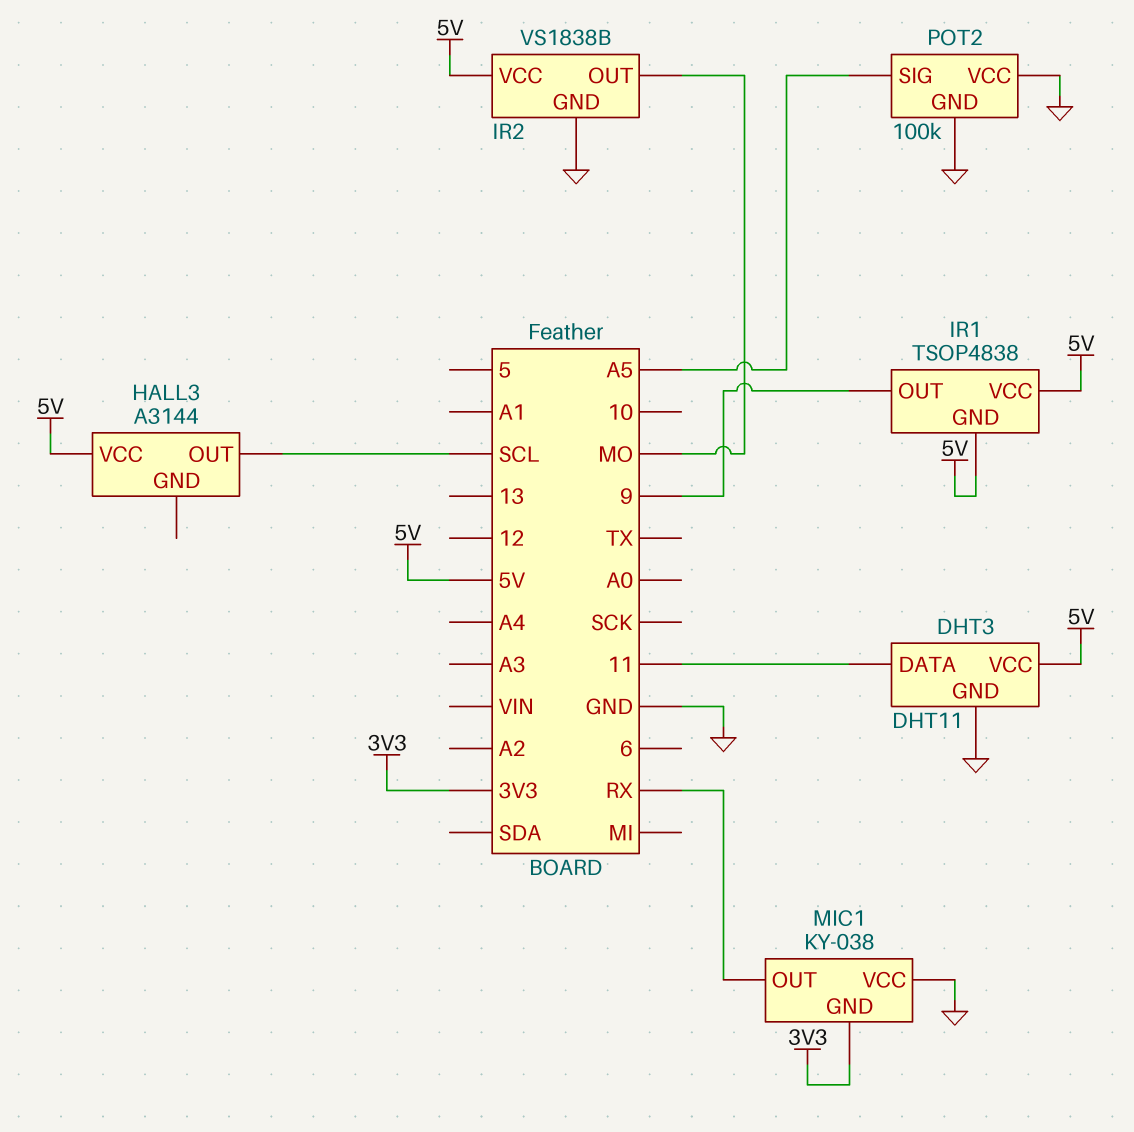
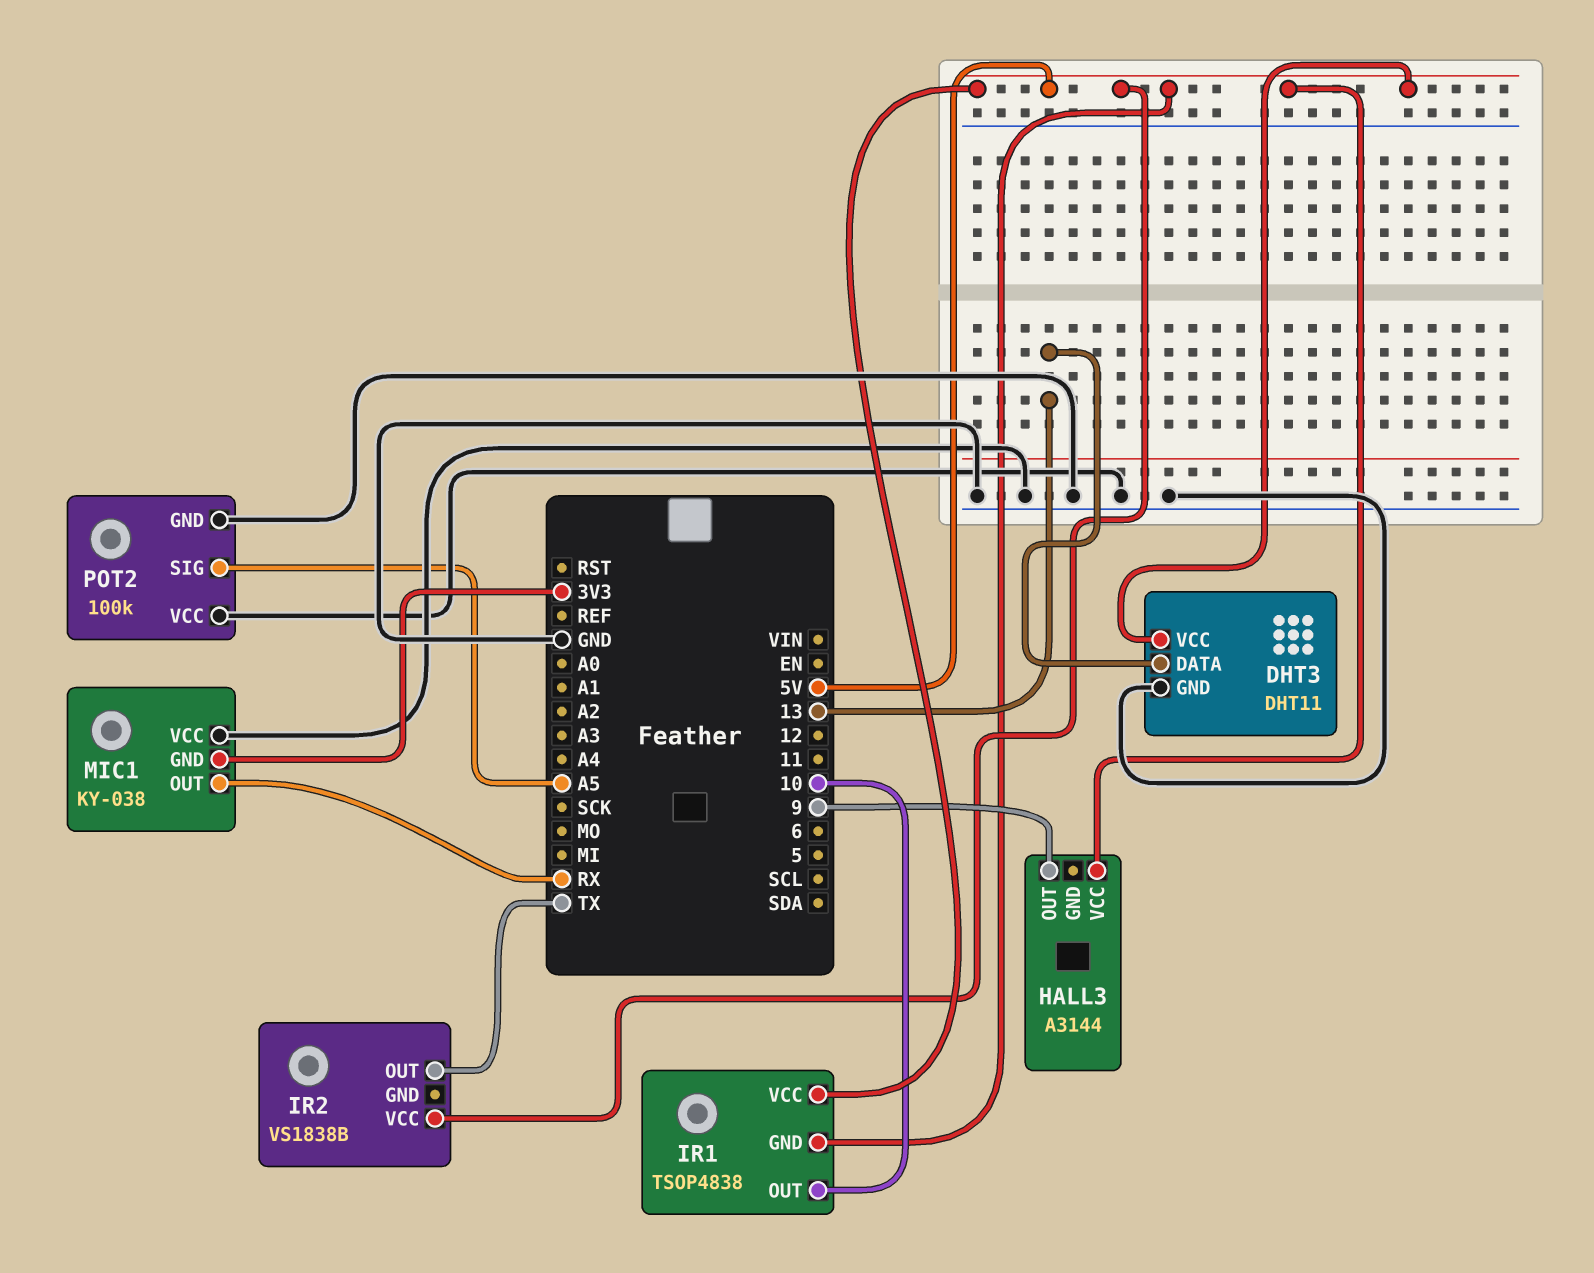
DHT3 pin DATA: 11 -> 13
HALL3 pin OUT: SCL -> 9
IR1 pin OUT: 9 -> 10
IR2 pin GND: GND -> none
IR2 pin OUT: MO -> TX

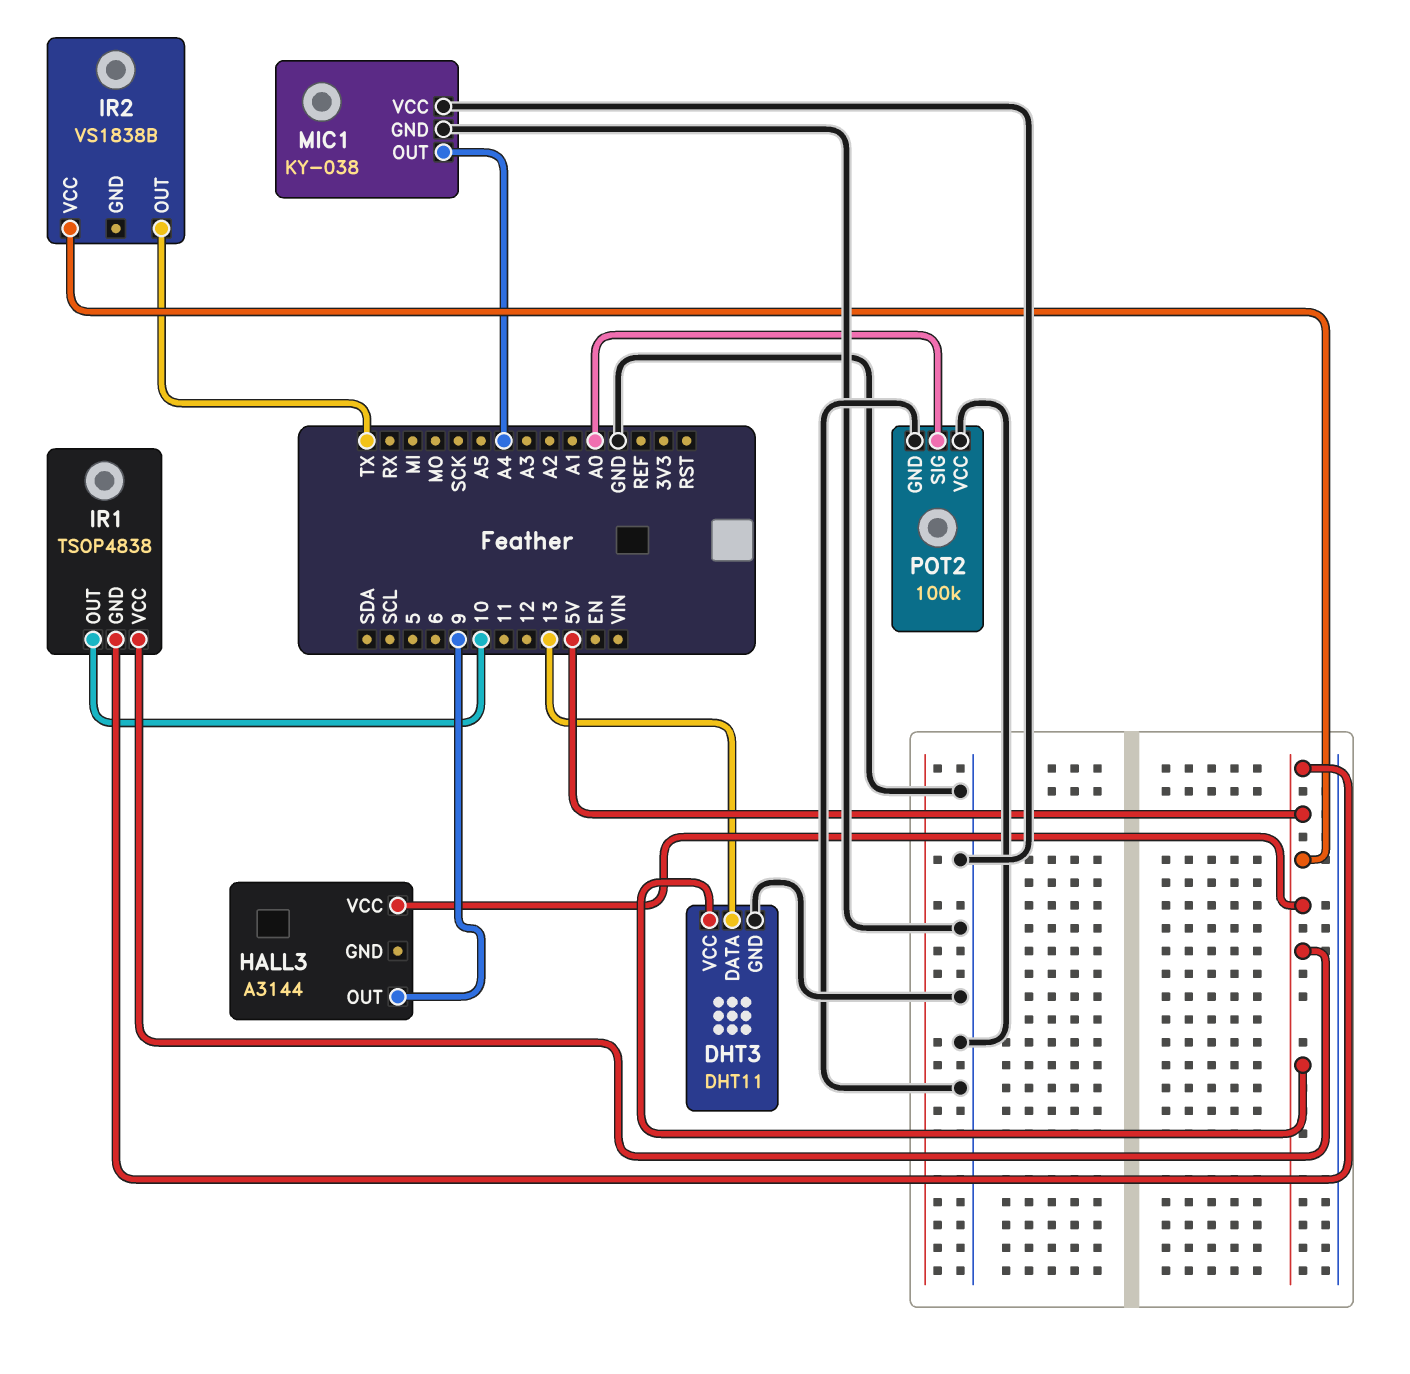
MIC1 pin GND: 3V3 -> GND
MIC1 pin OUT: RX -> A4
POT2 pin SIG: A5 -> A0

